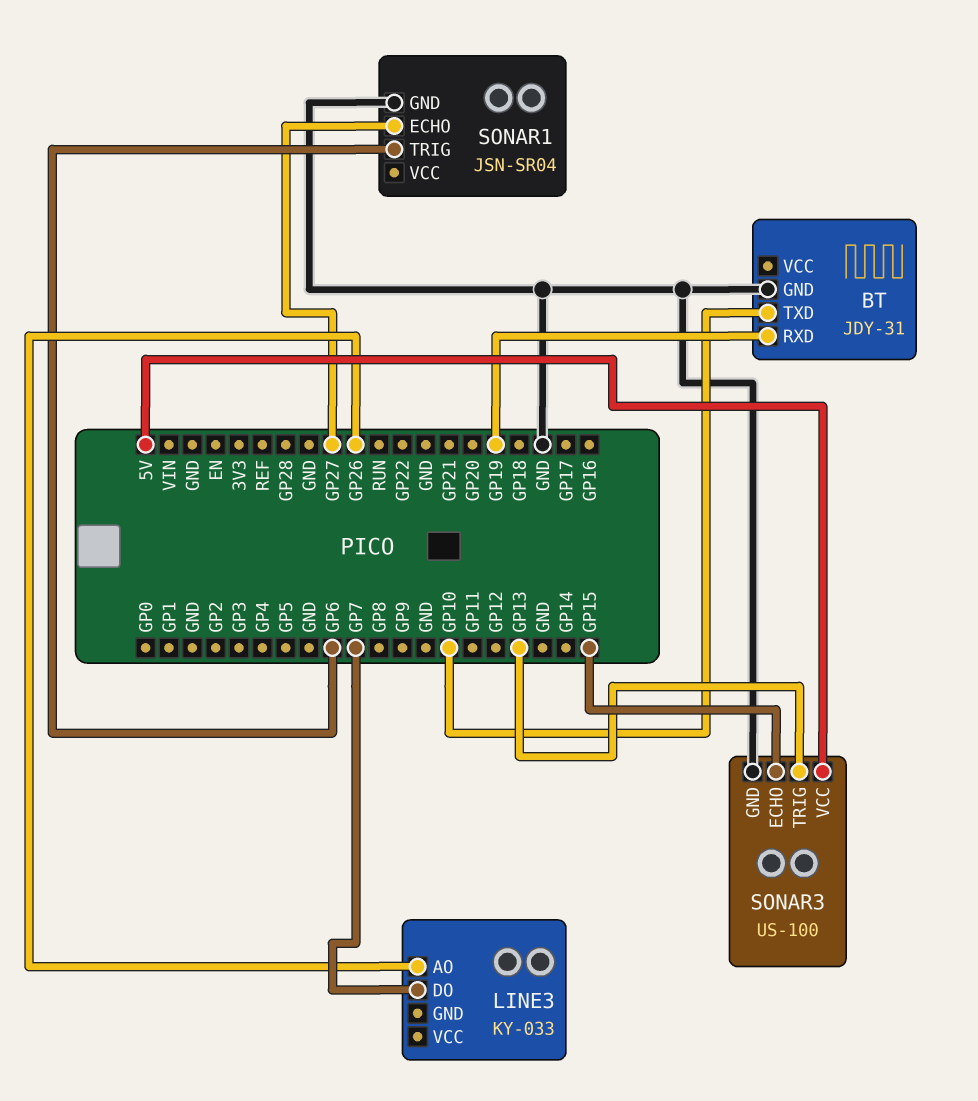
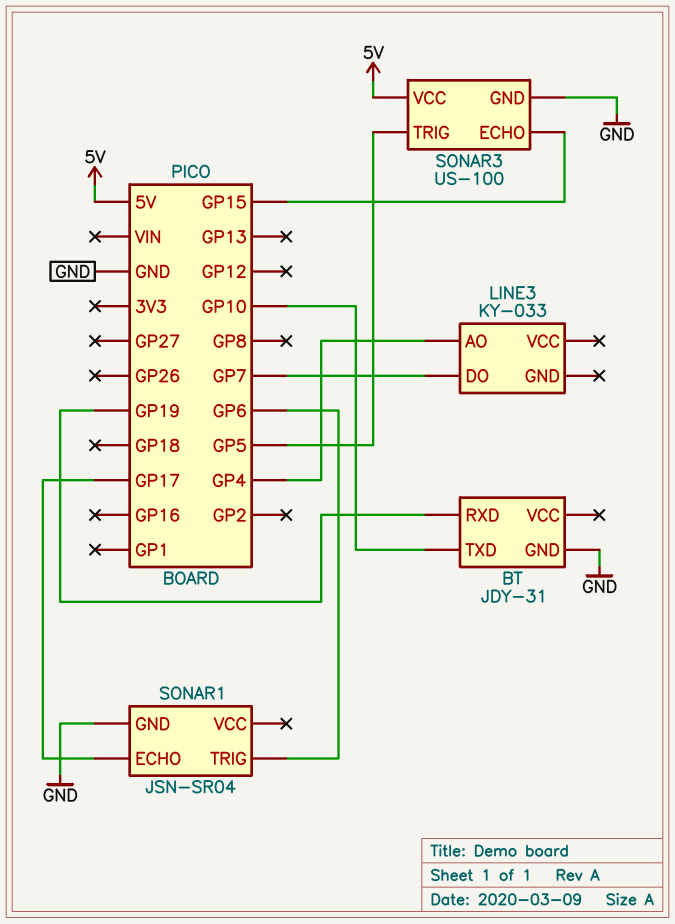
LINE3 pin AO: GP26 -> GP4
SONAR1 pin ECHO: GP27 -> GP17
SONAR3 pin TRIG: GP13 -> GP5

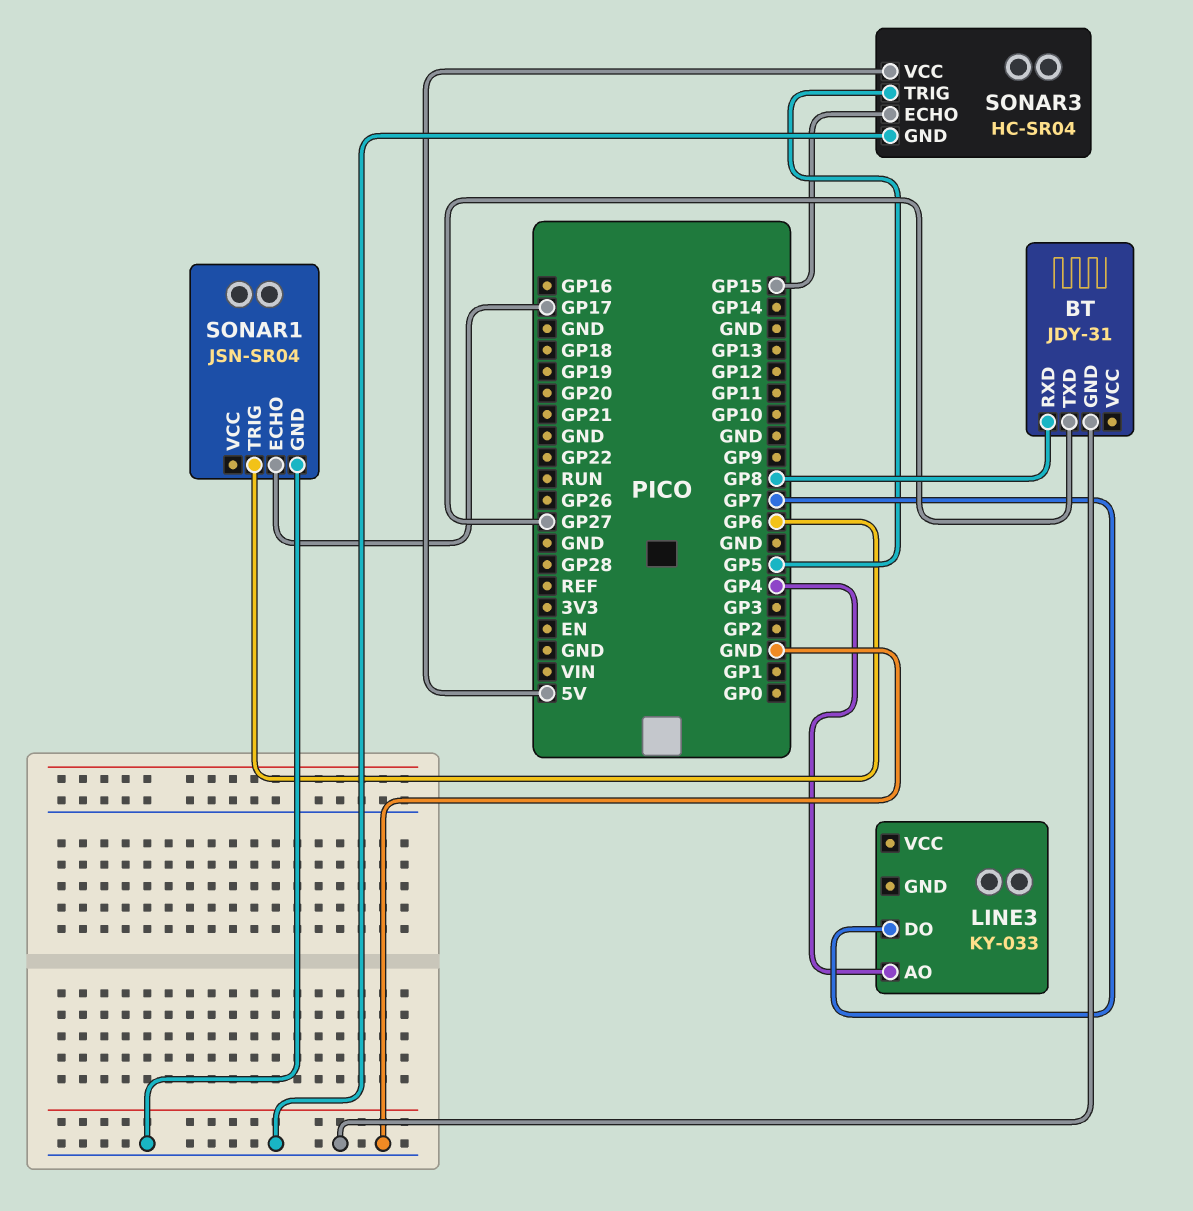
BT pin RXD: GP19 -> GP8
BT pin TXD: GP10 -> GP27
SONAR3: US-100 -> HC-SR04

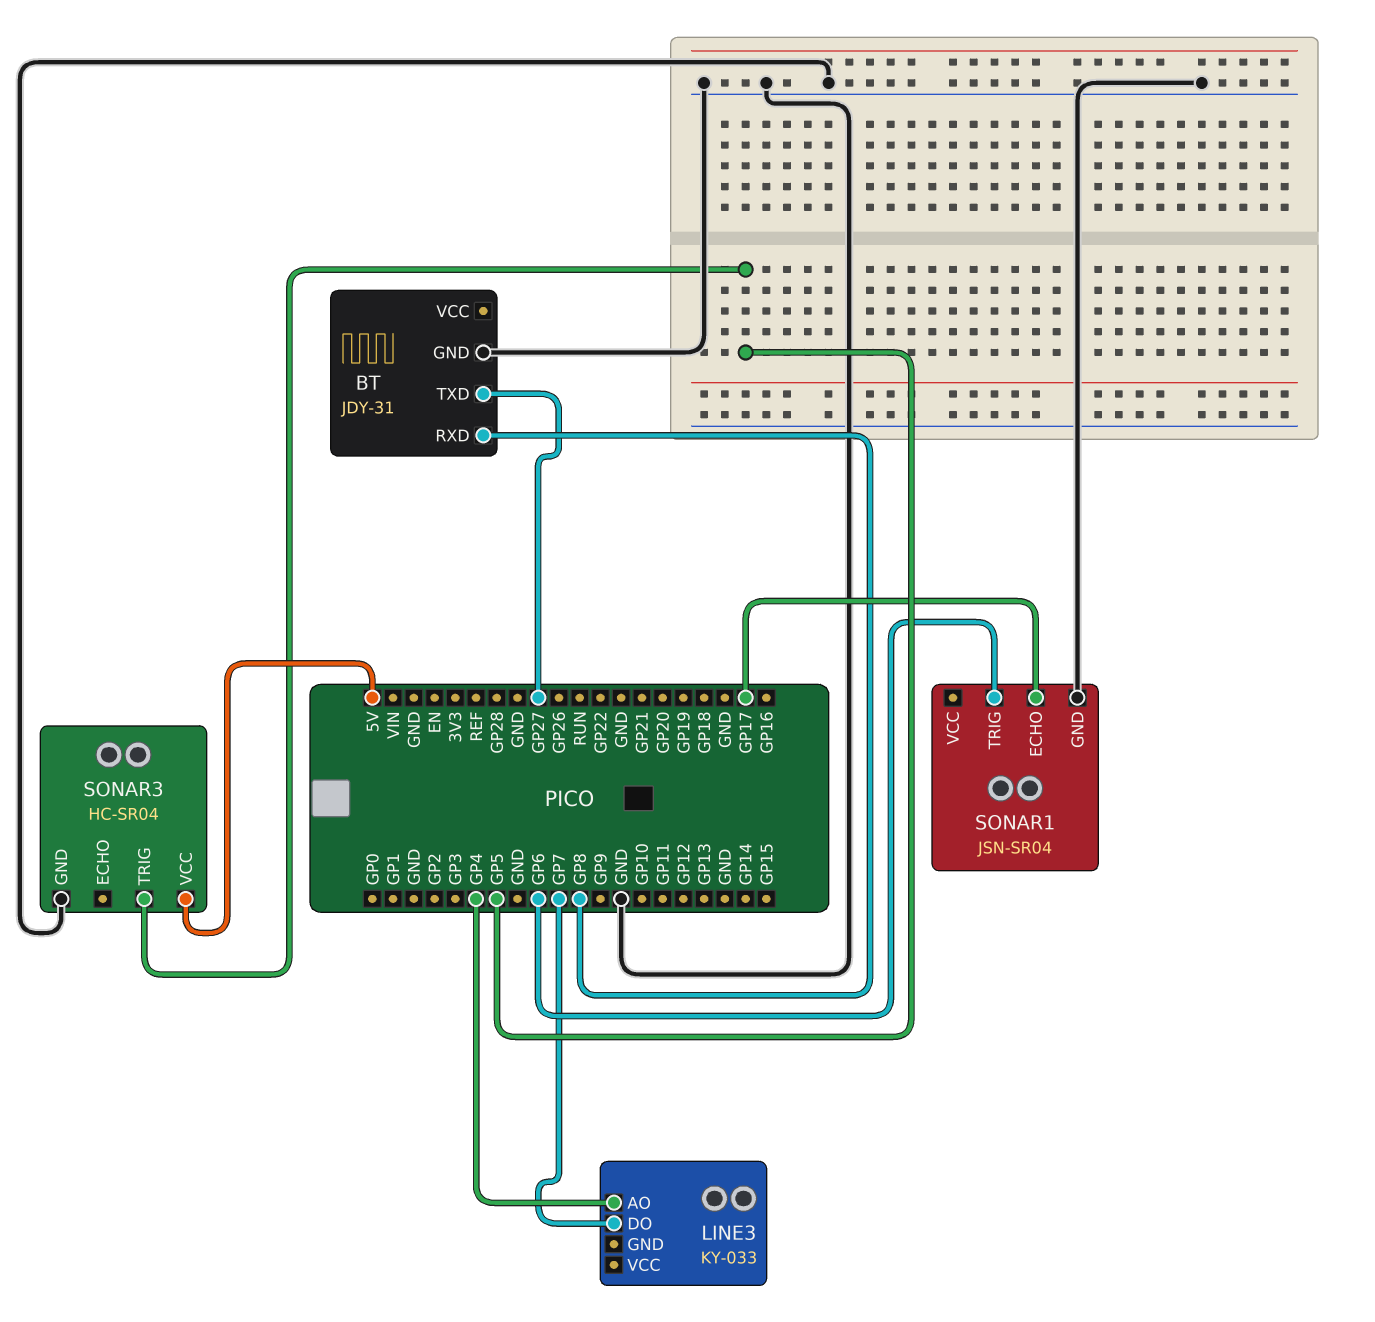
SONAR3 pin ECHO: GP15 -> none

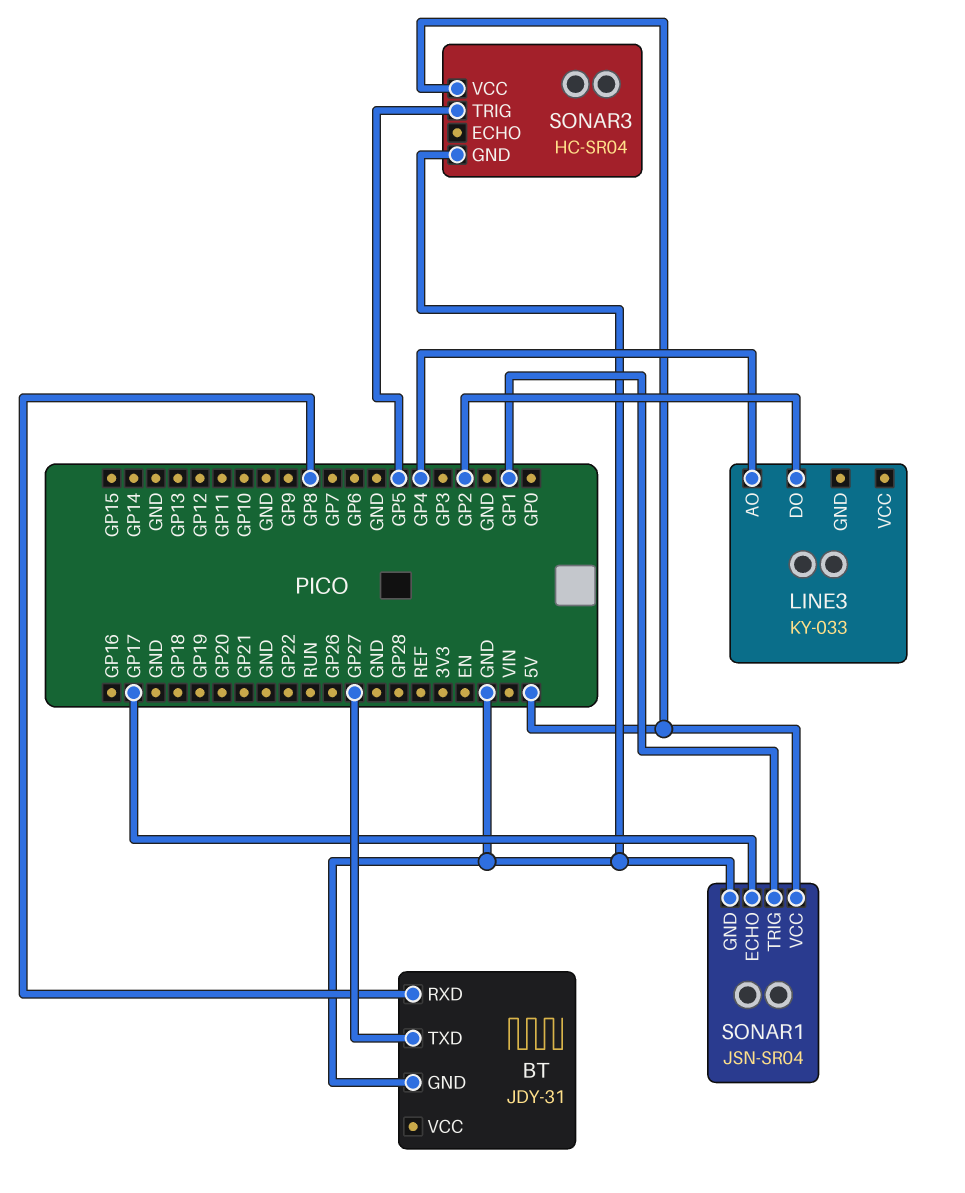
LINE3 pin DO: GP7 -> GP2
SONAR1 pin TRIG: GP6 -> GP1
SONAR1 pin VCC: none -> 5V

